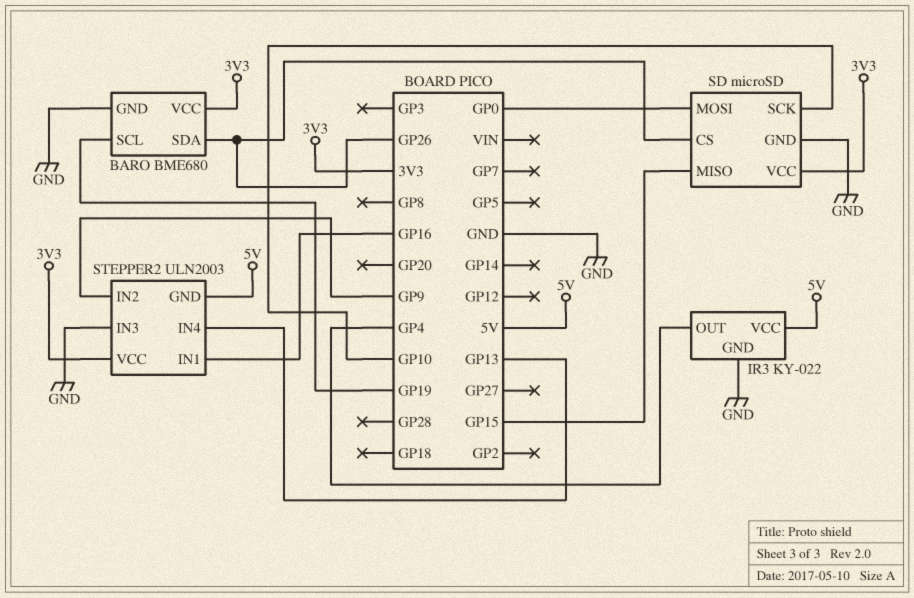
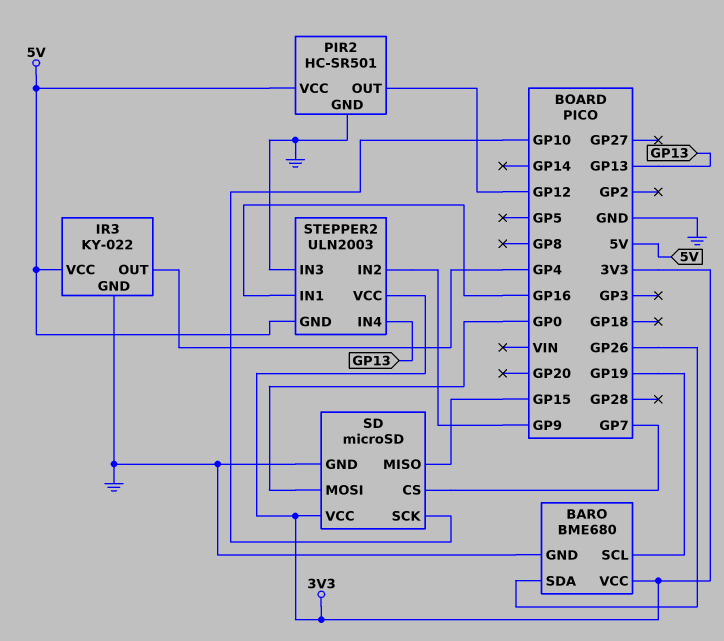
PIR2: none -> HC-SR501
PIR2 pin GND: none -> GND
PIR2 pin OUT: none -> GP12
PIR2 pin VCC: none -> 5V
SD pin CS: GP26 -> GP7

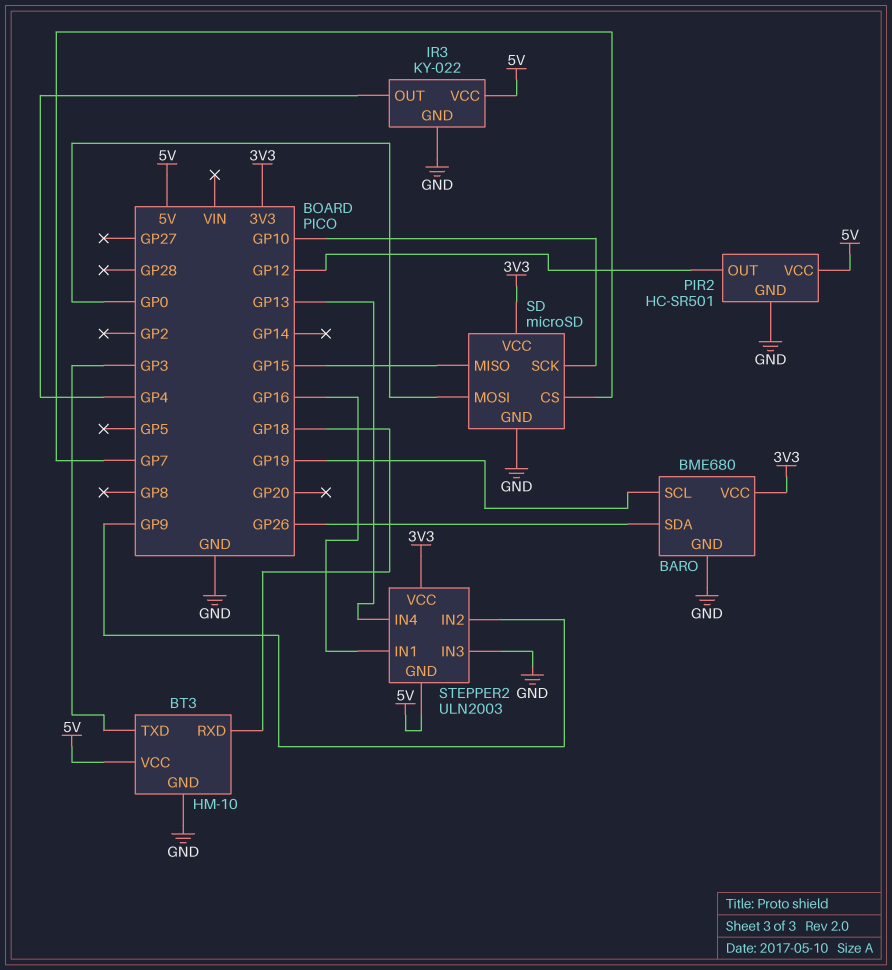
BT3: none -> HM-10
BT3 pin GND: none -> GND
BT3 pin RXD: none -> GP18
BT3 pin TXD: none -> GP3
BT3 pin VCC: none -> 5V

